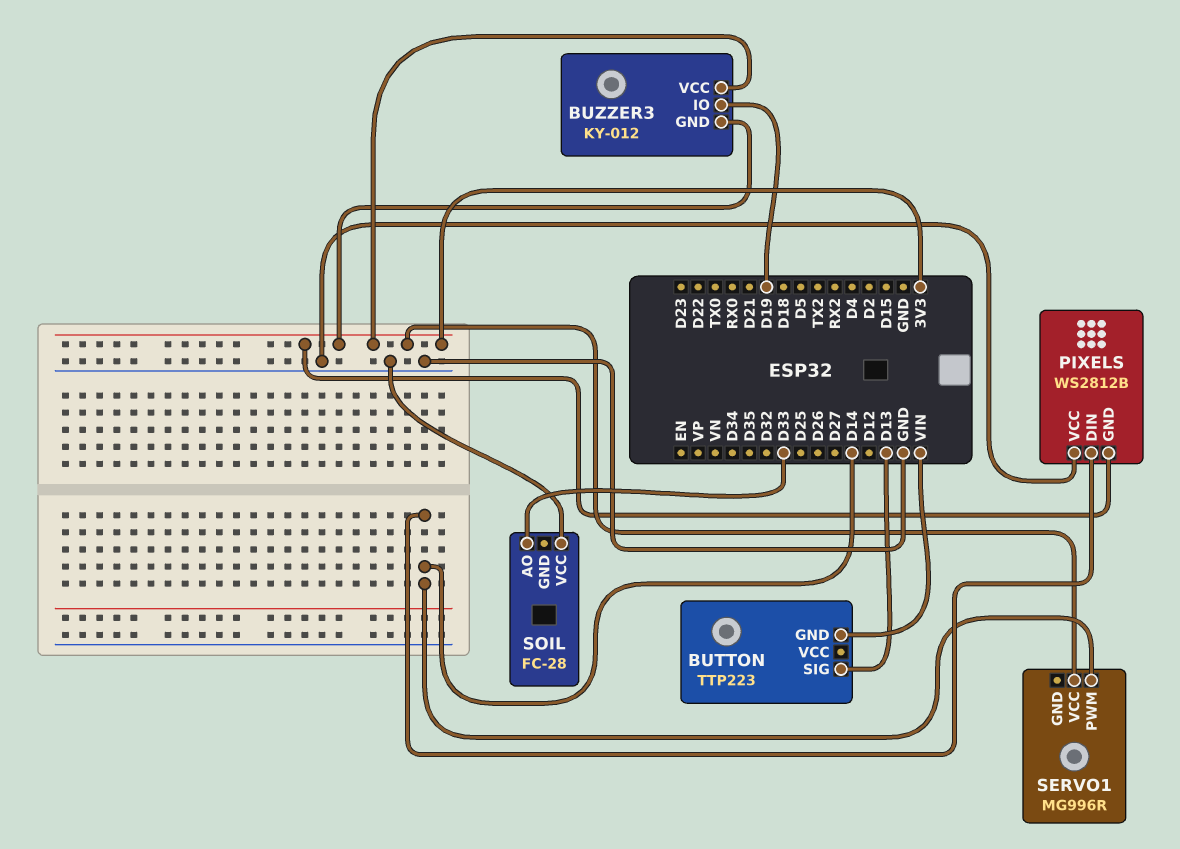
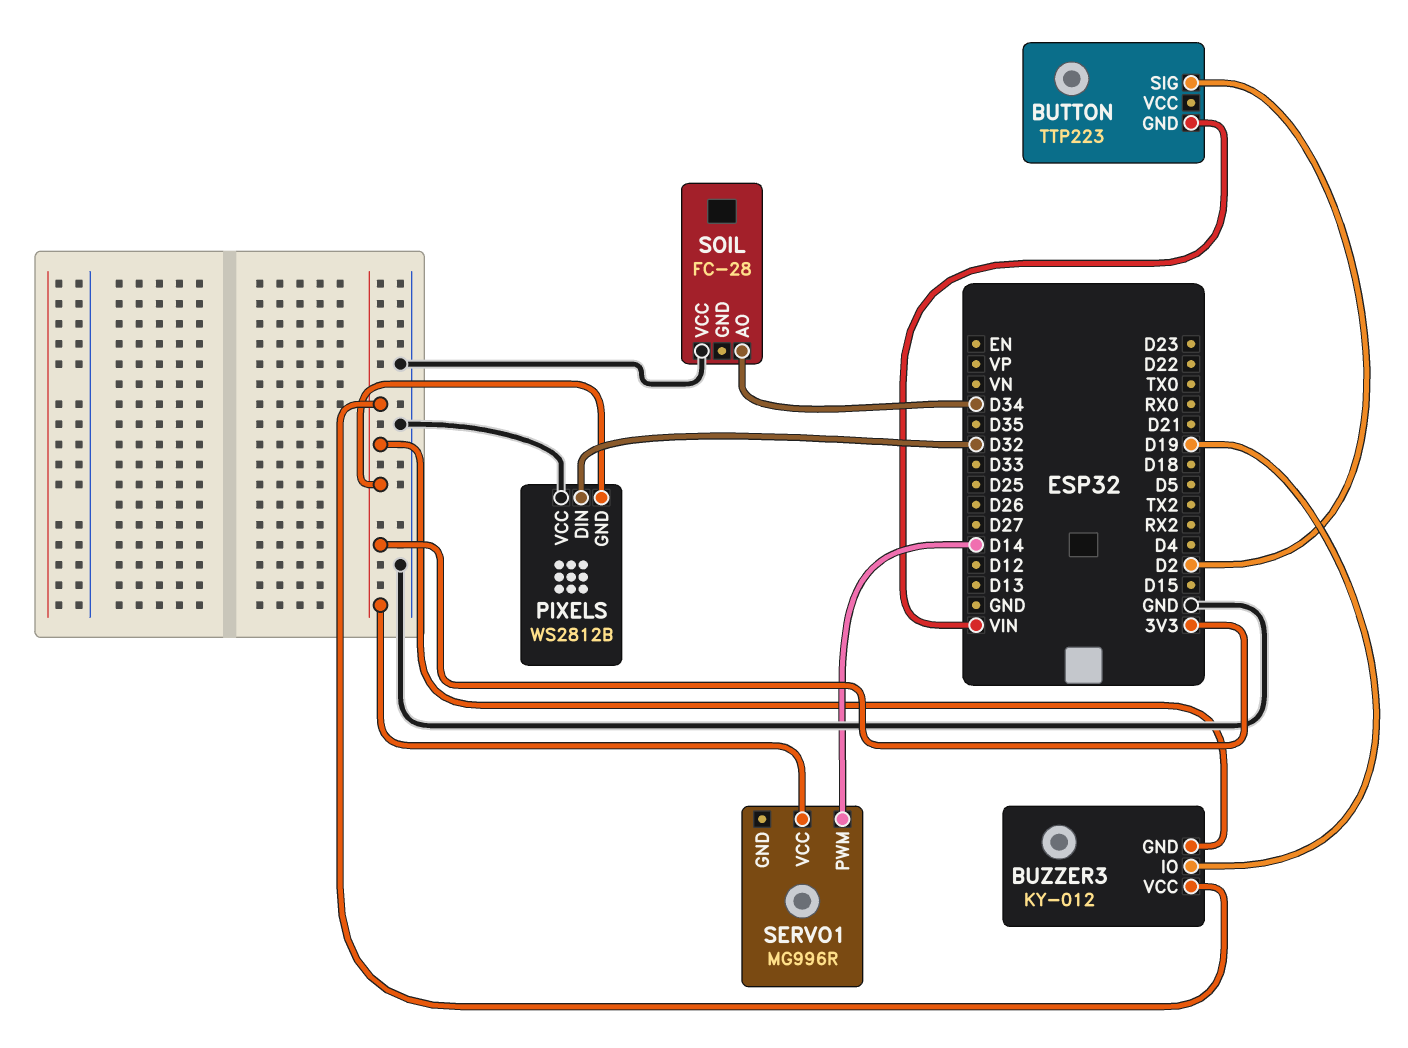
BUTTON pin SIG: D13 -> D2
PIXELS pin DIN: D14 -> D32
SOIL pin AO: D33 -> D34

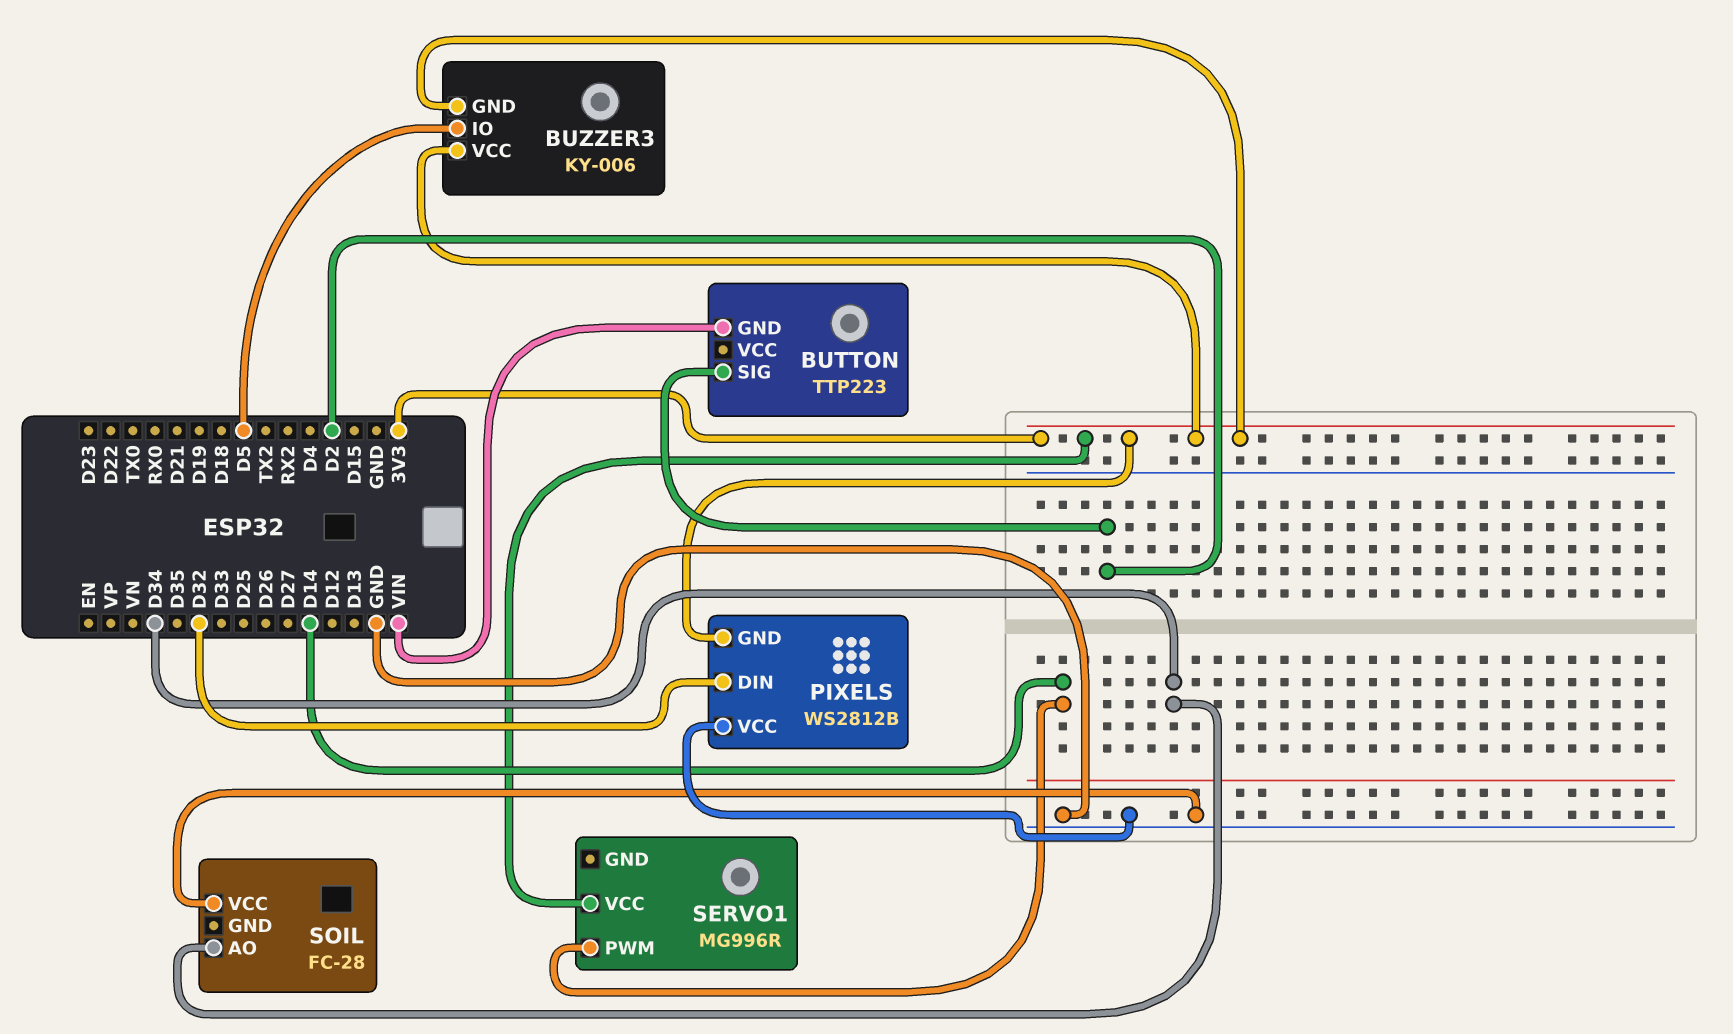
BUZZER3: KY-012 -> KY-006
BUZZER3 pin IO: D19 -> D5

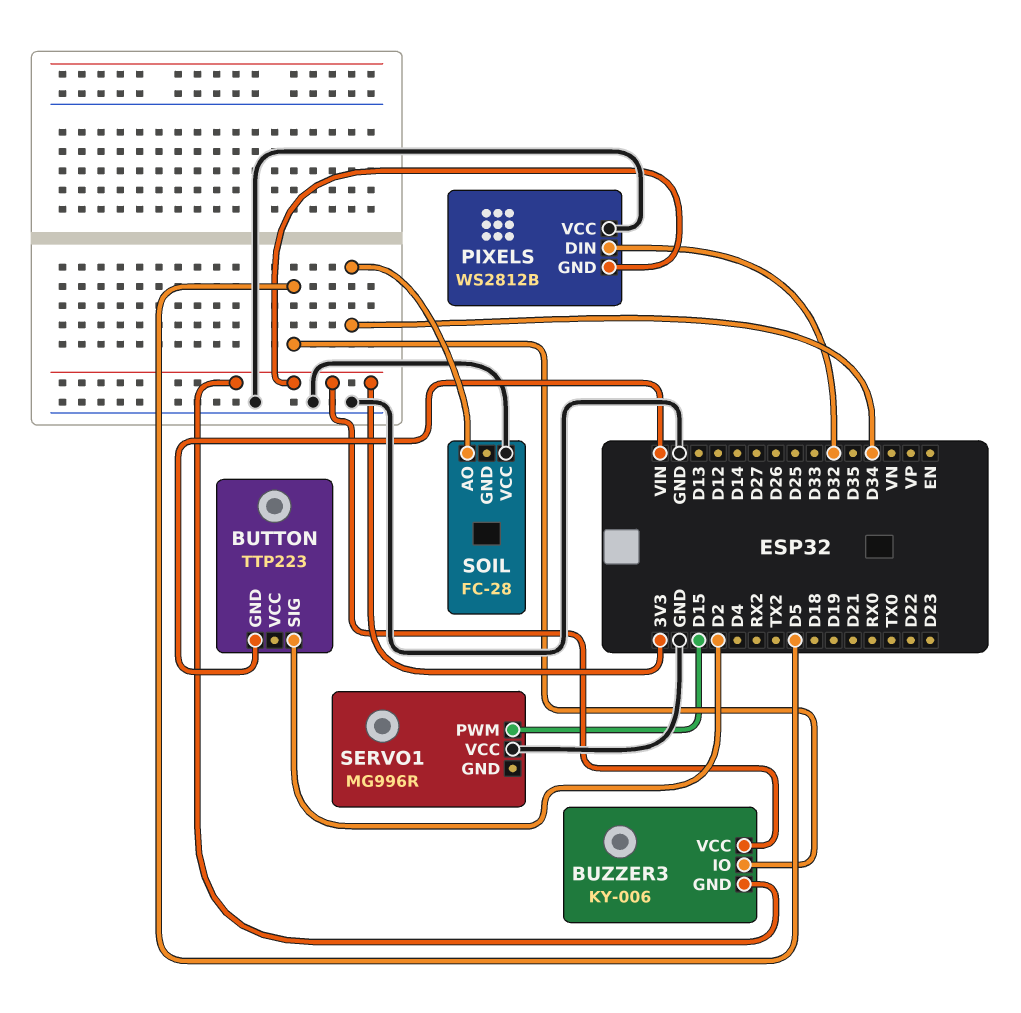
SERVO1 pin PWM: D14 -> D15
SERVO1 pin VCC: 3V3 -> GND

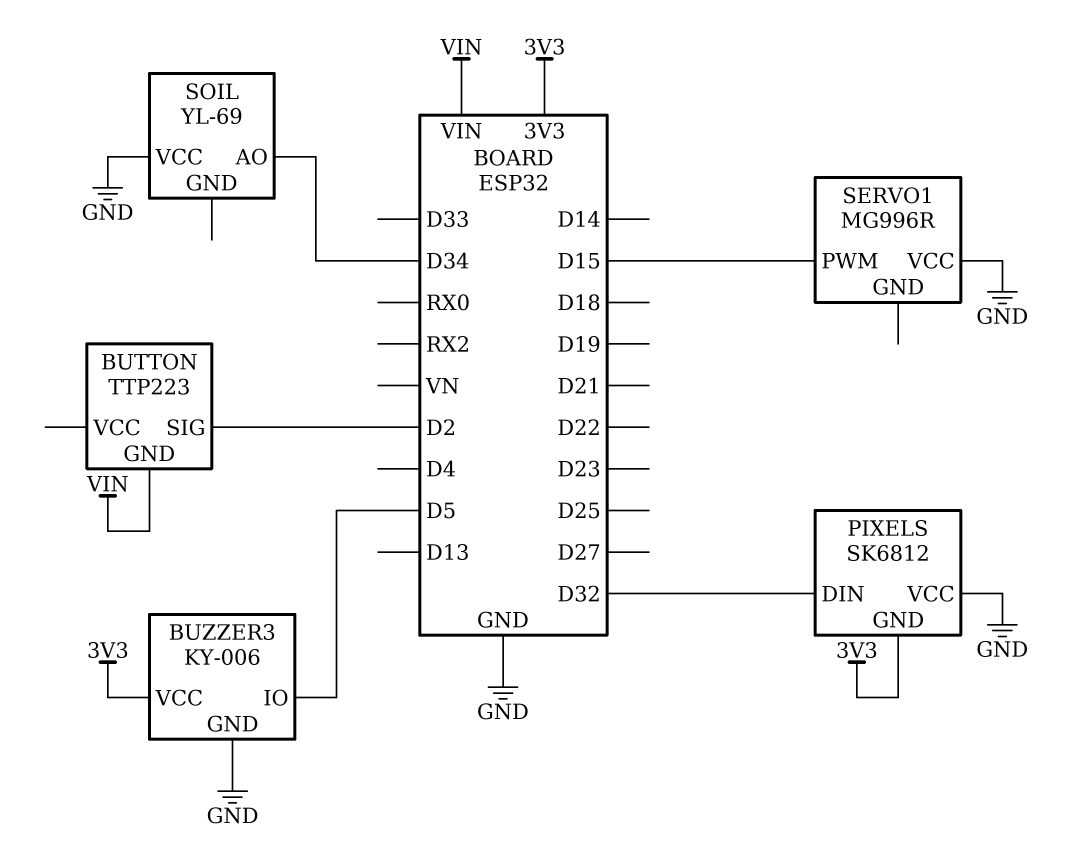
BUZZER3 pin GND: 3V3 -> GND
PIXELS: WS2812B -> SK6812
SOIL: FC-28 -> YL-69

